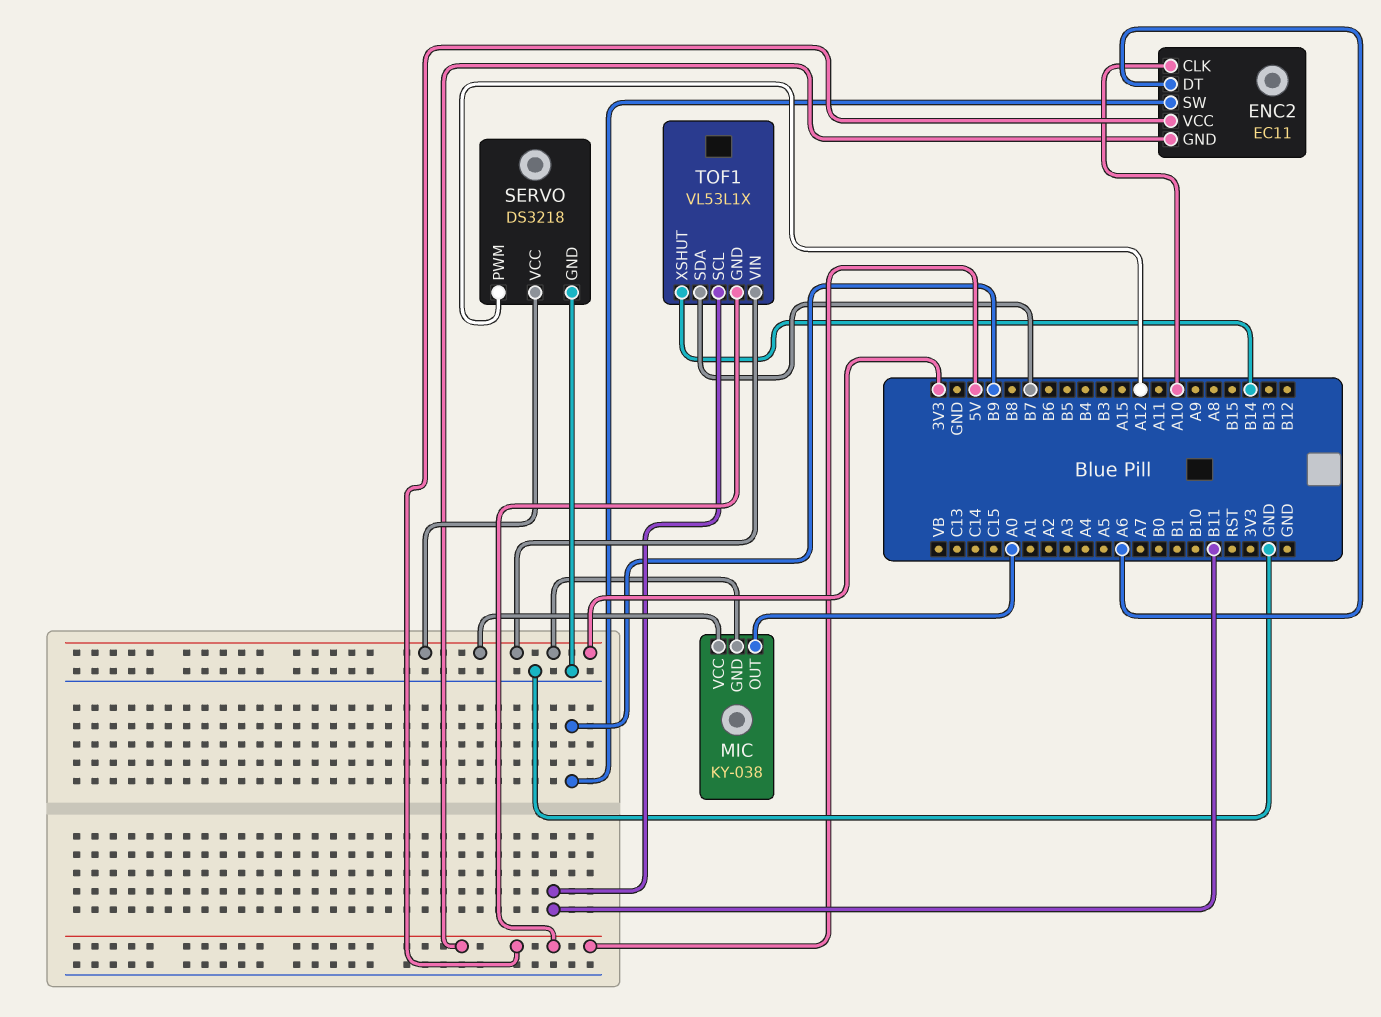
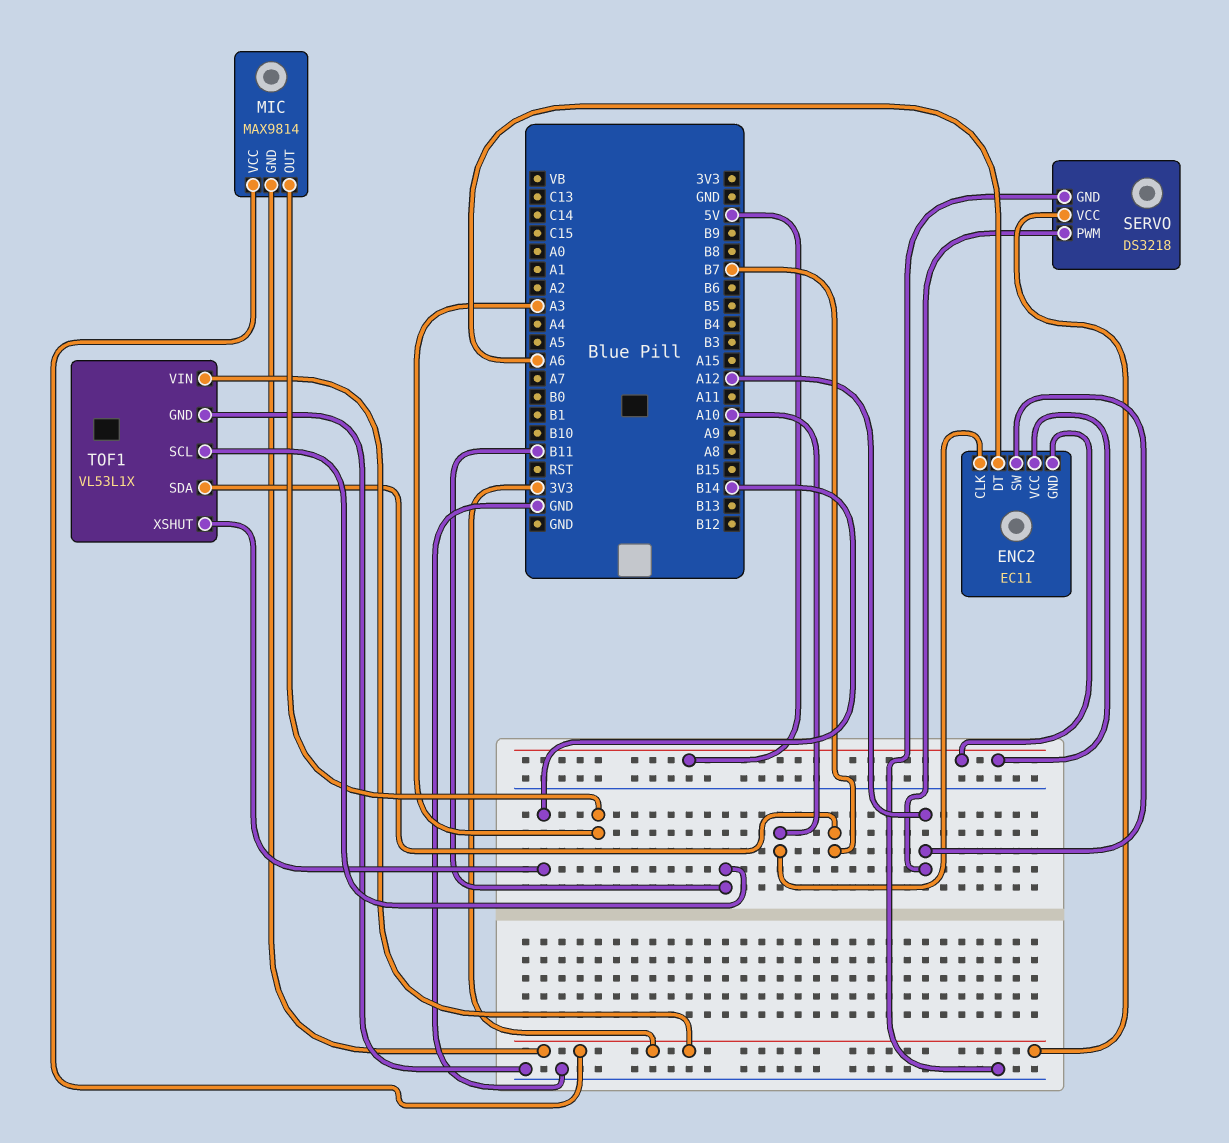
ENC2 pin SW: B9 -> A12
MIC: KY-038 -> MAX9814
MIC pin OUT: A0 -> A3
TOF1 pin GND: 5V -> GND

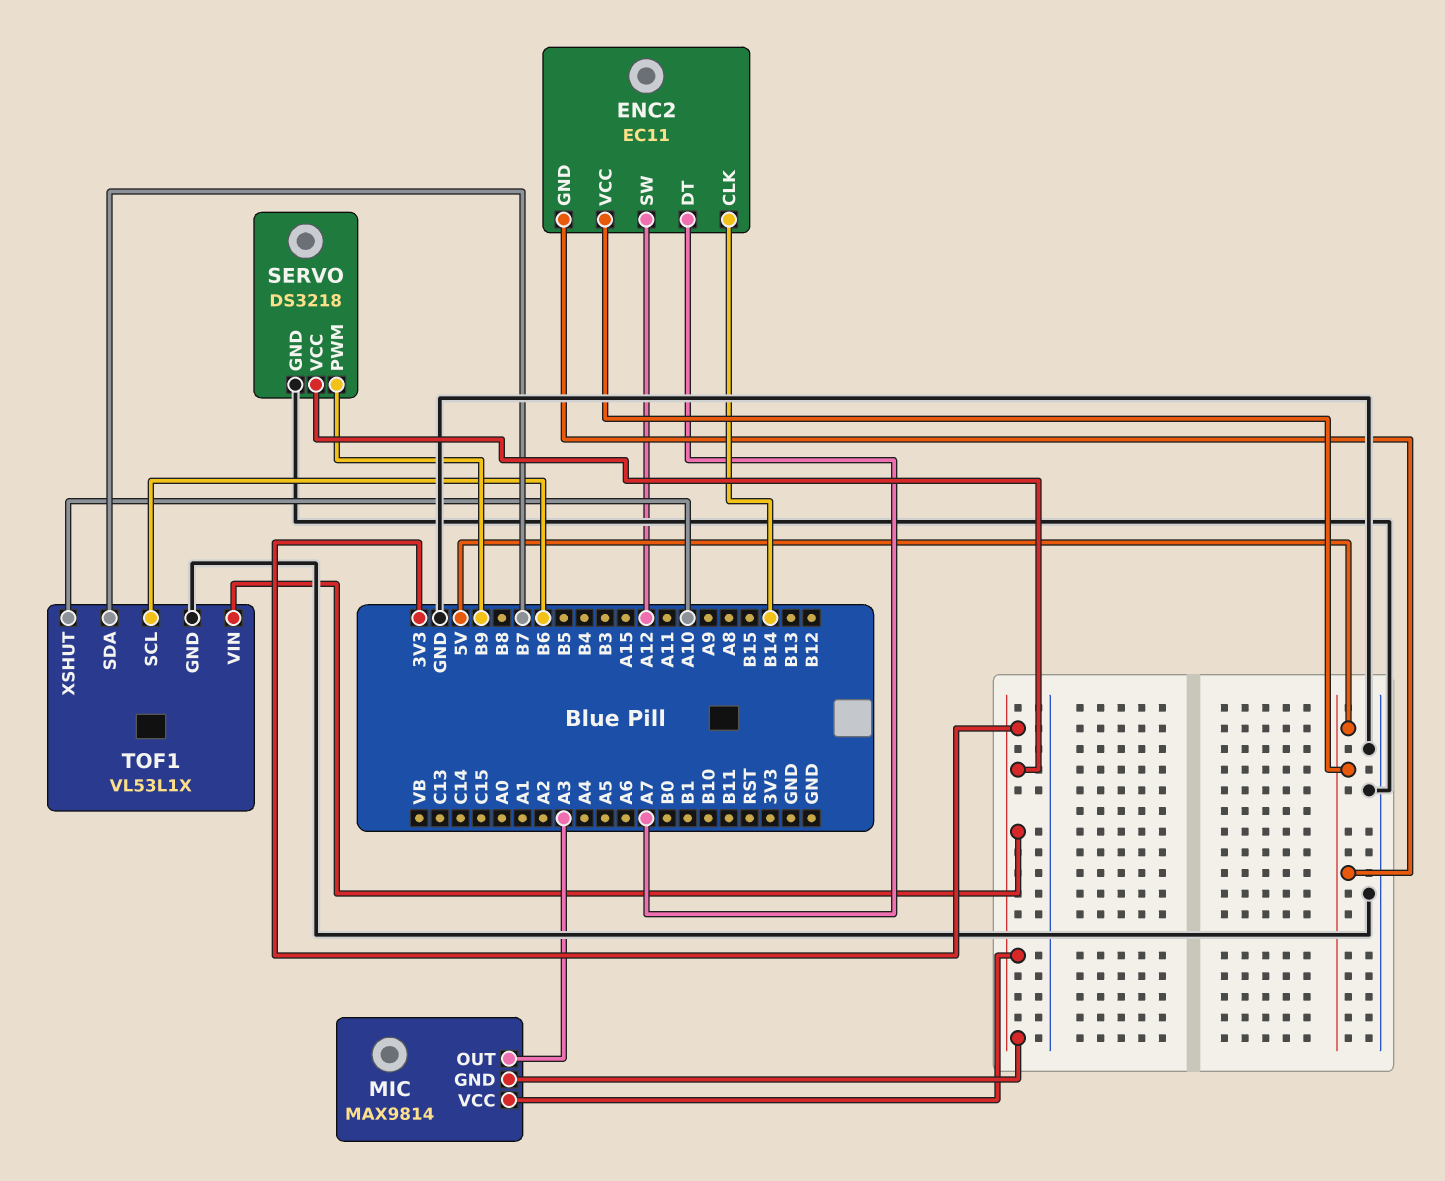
ENC2 pin CLK: A10 -> B14
ENC2 pin DT: A6 -> A7
SERVO pin PWM: A12 -> B9
TOF1 pin SCL: B11 -> B6
TOF1 pin XSHUT: B14 -> A10

